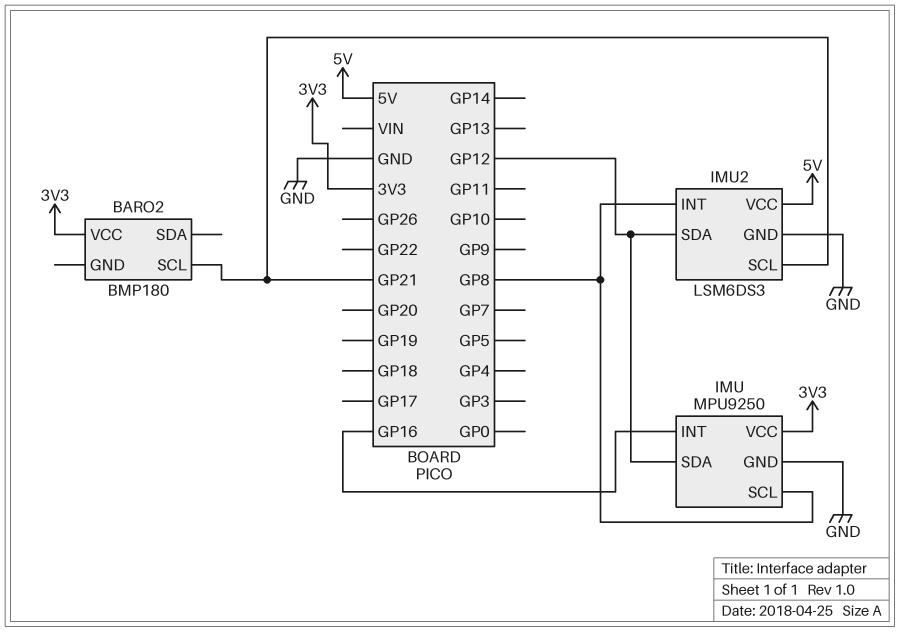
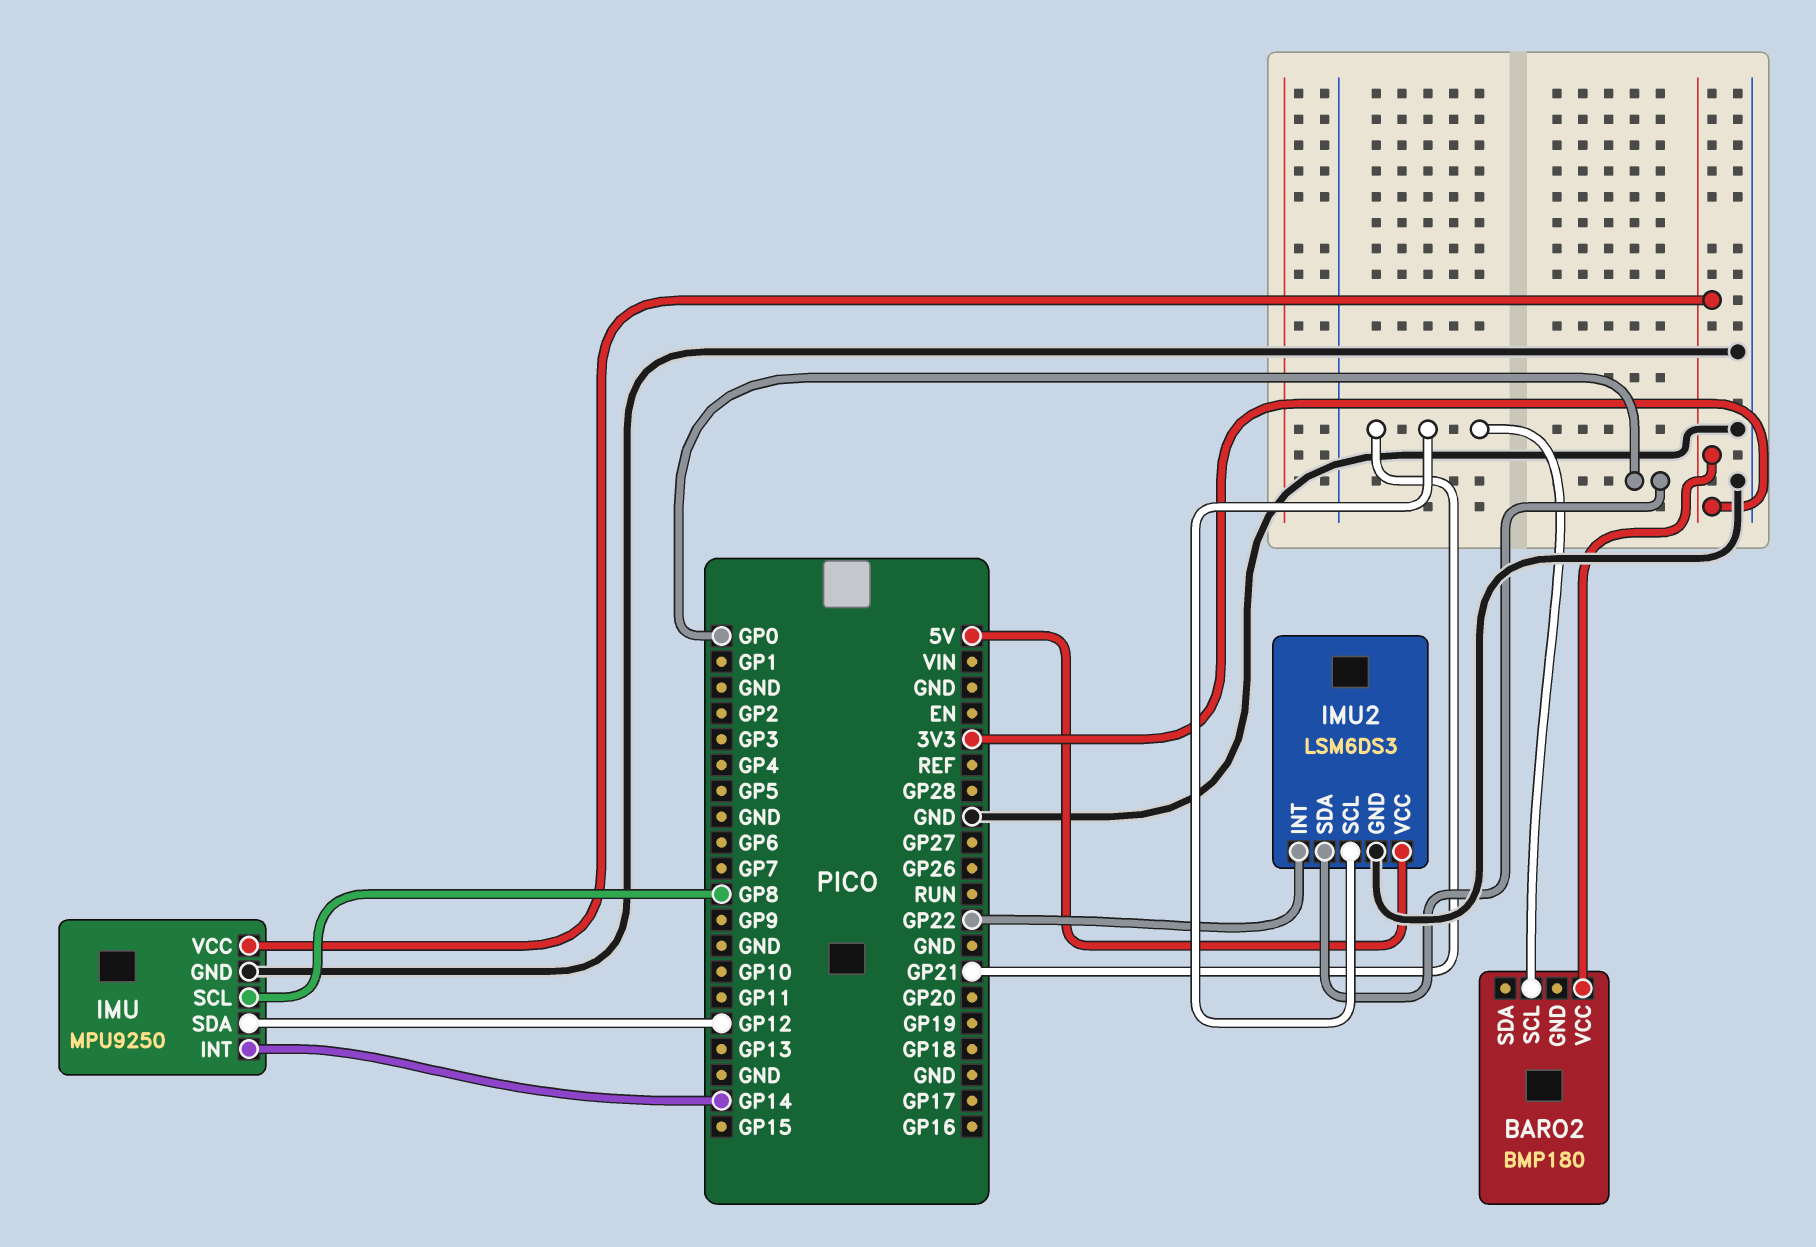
IMU pin INT: GP16 -> GP14
IMU2 pin INT: GP8 -> GP22
IMU2 pin SDA: GP12 -> GP0

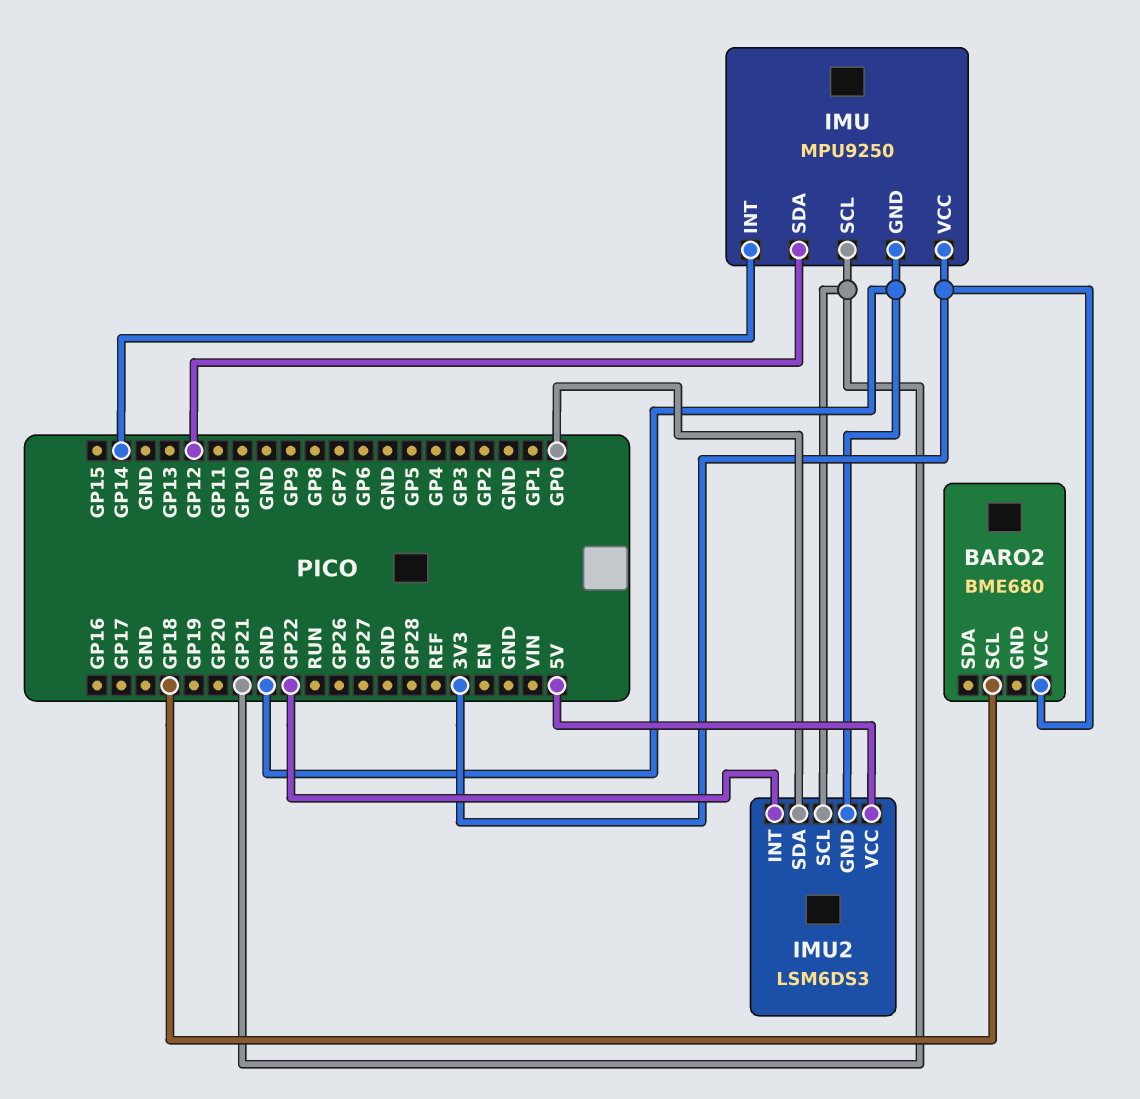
BARO2: BMP180 -> BME680
BARO2 pin SCL: GP21 -> GP18
IMU pin SCL: GP8 -> GP21

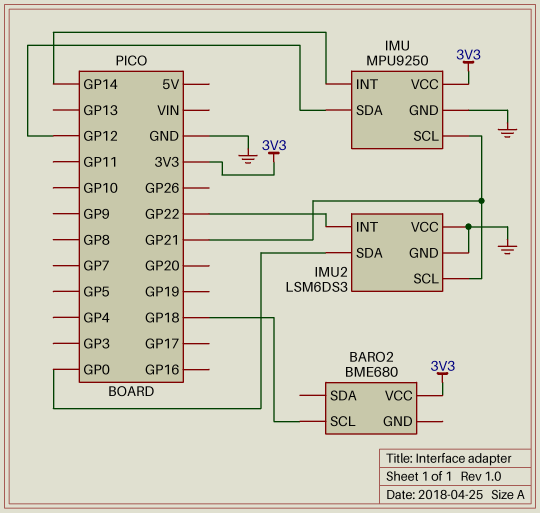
IMU2 pin VCC: 5V -> GND

